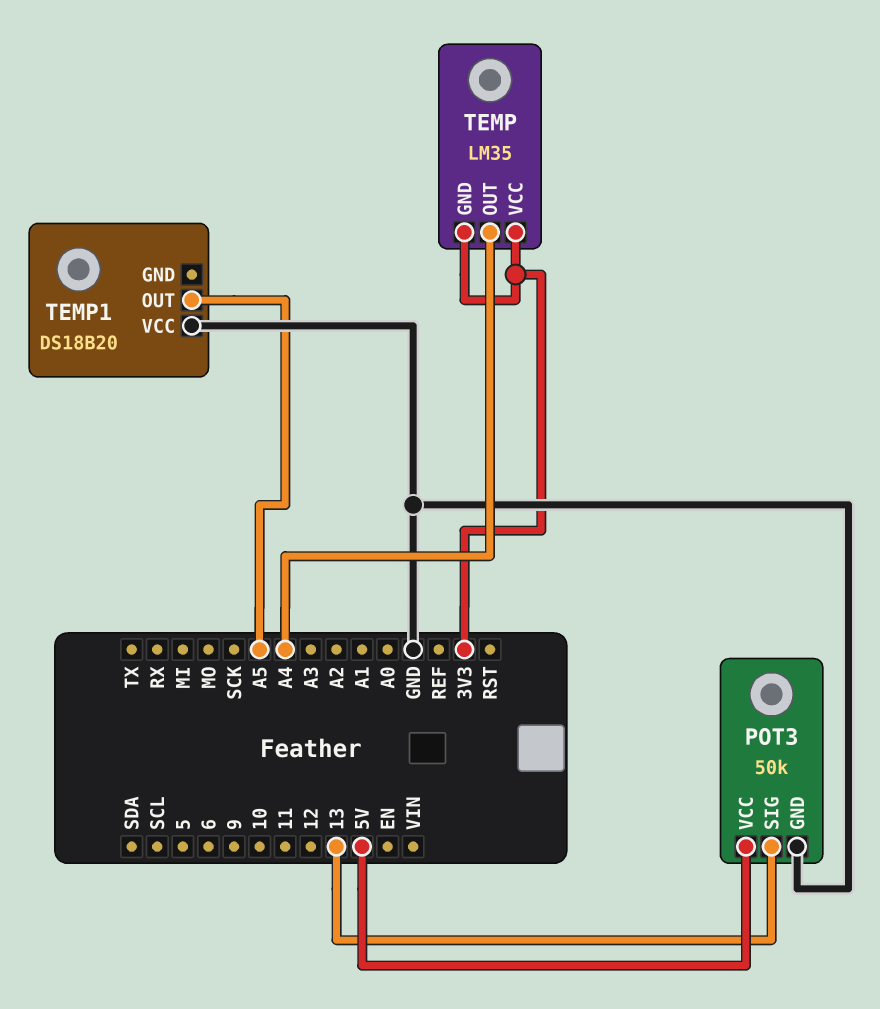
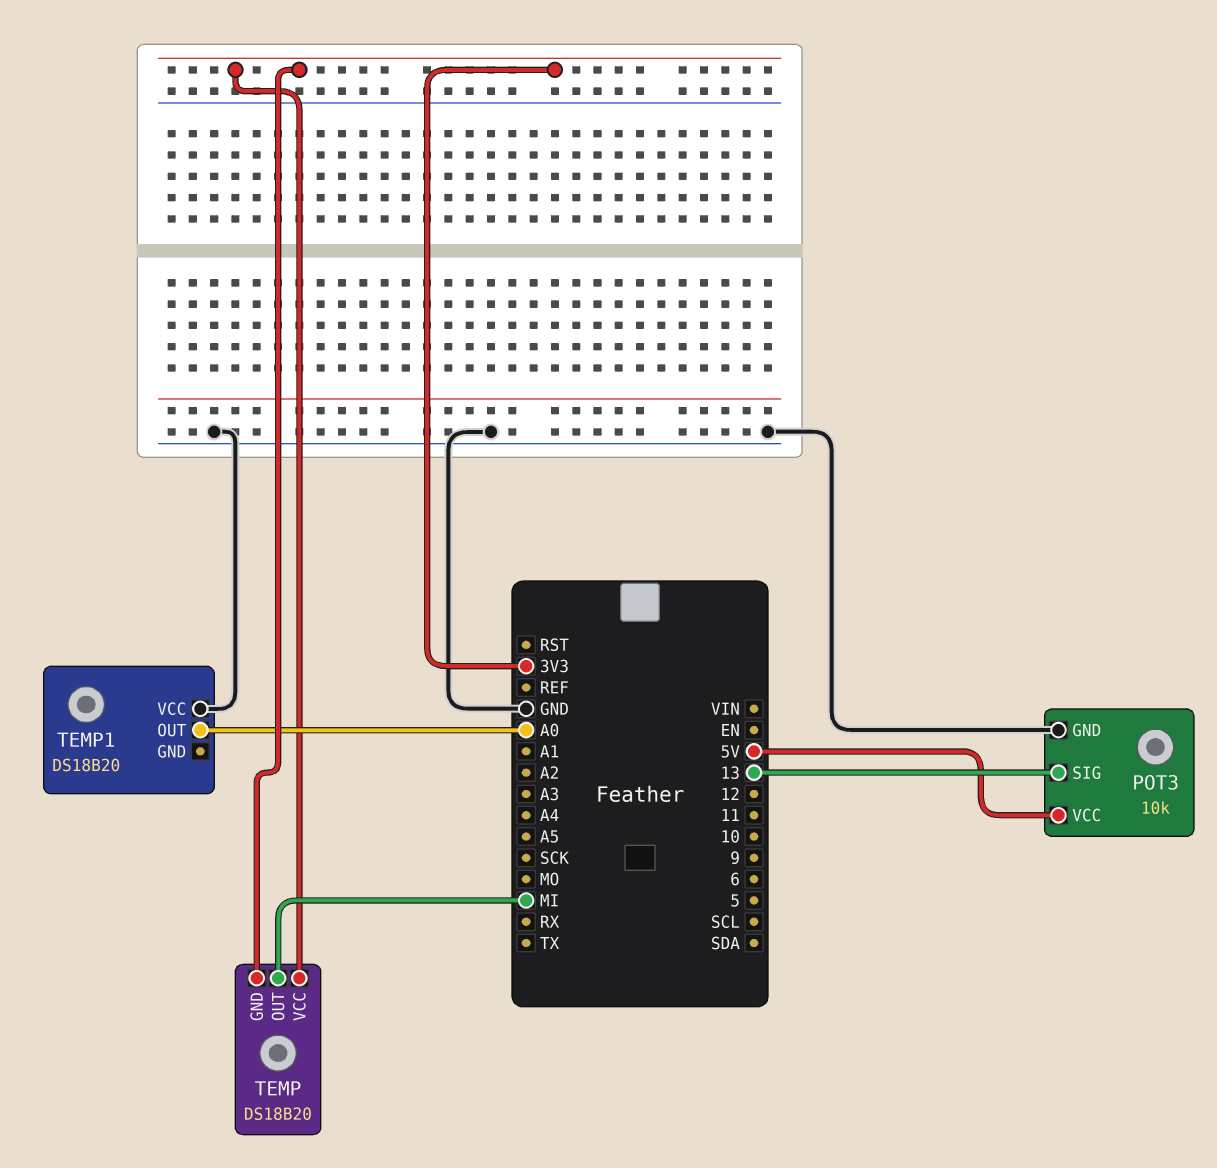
POT3: 50k -> 10k
TEMP: LM35 -> DS18B20
TEMP pin OUT: A4 -> MI
TEMP1 pin OUT: A5 -> A0

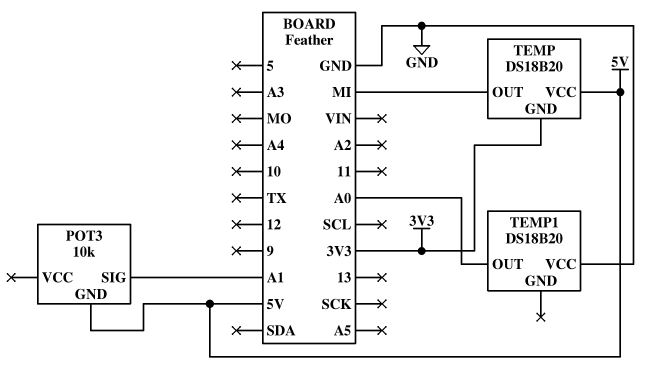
POT3 pin GND: GND -> 5V
POT3 pin SIG: 13 -> A1
POT3 pin VCC: 5V -> none
TEMP pin VCC: 3V3 -> 5V

